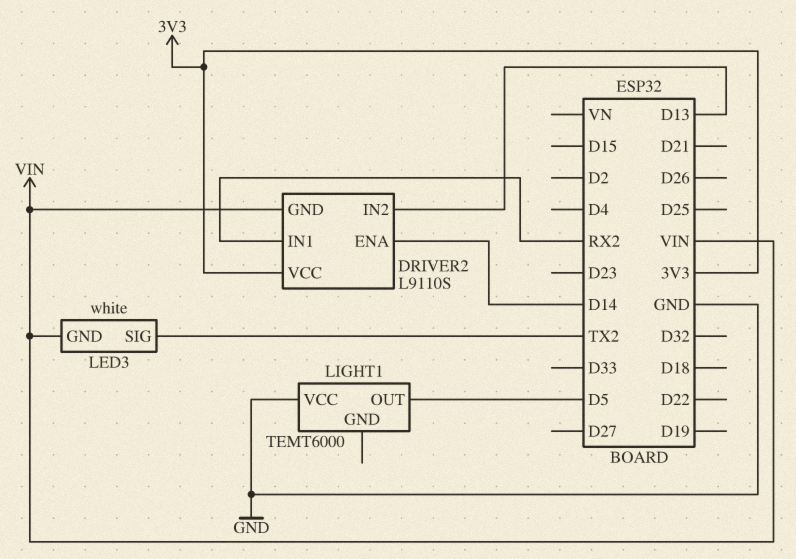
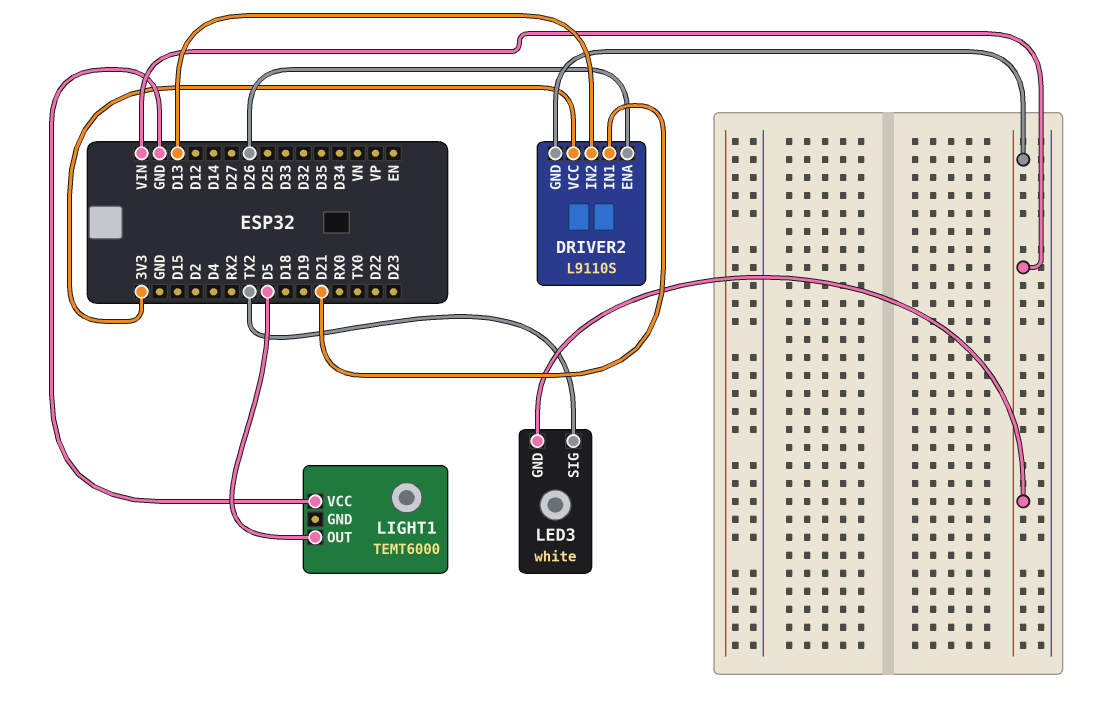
DRIVER2 pin ENA: D14 -> D26
DRIVER2 pin IN1: RX2 -> D21

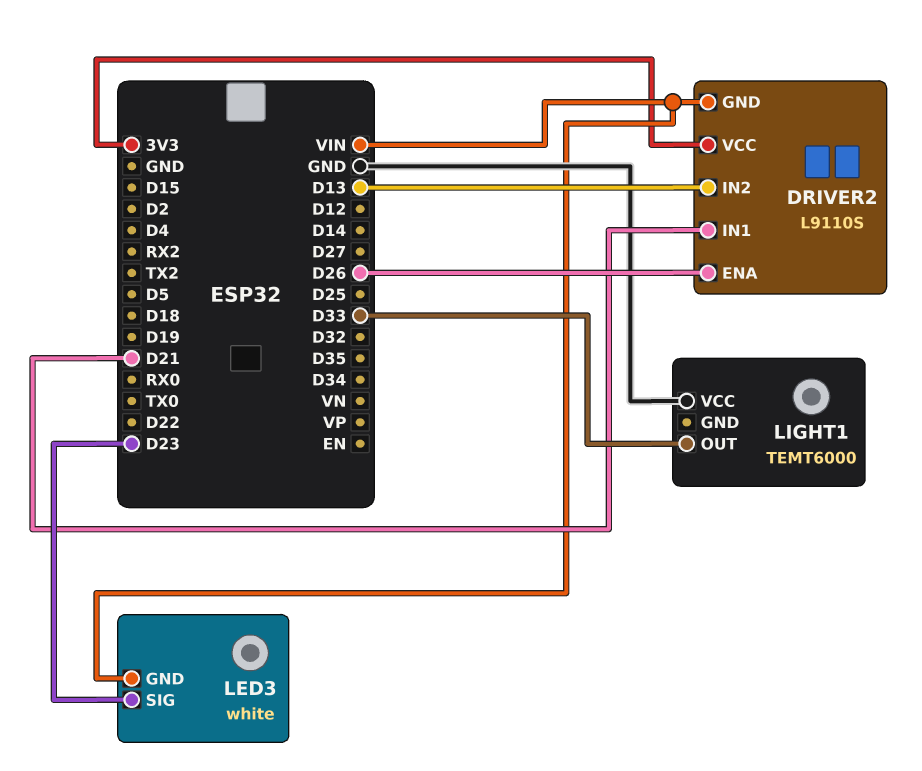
LED3 pin SIG: TX2 -> D23
LIGHT1 pin OUT: D5 -> D33

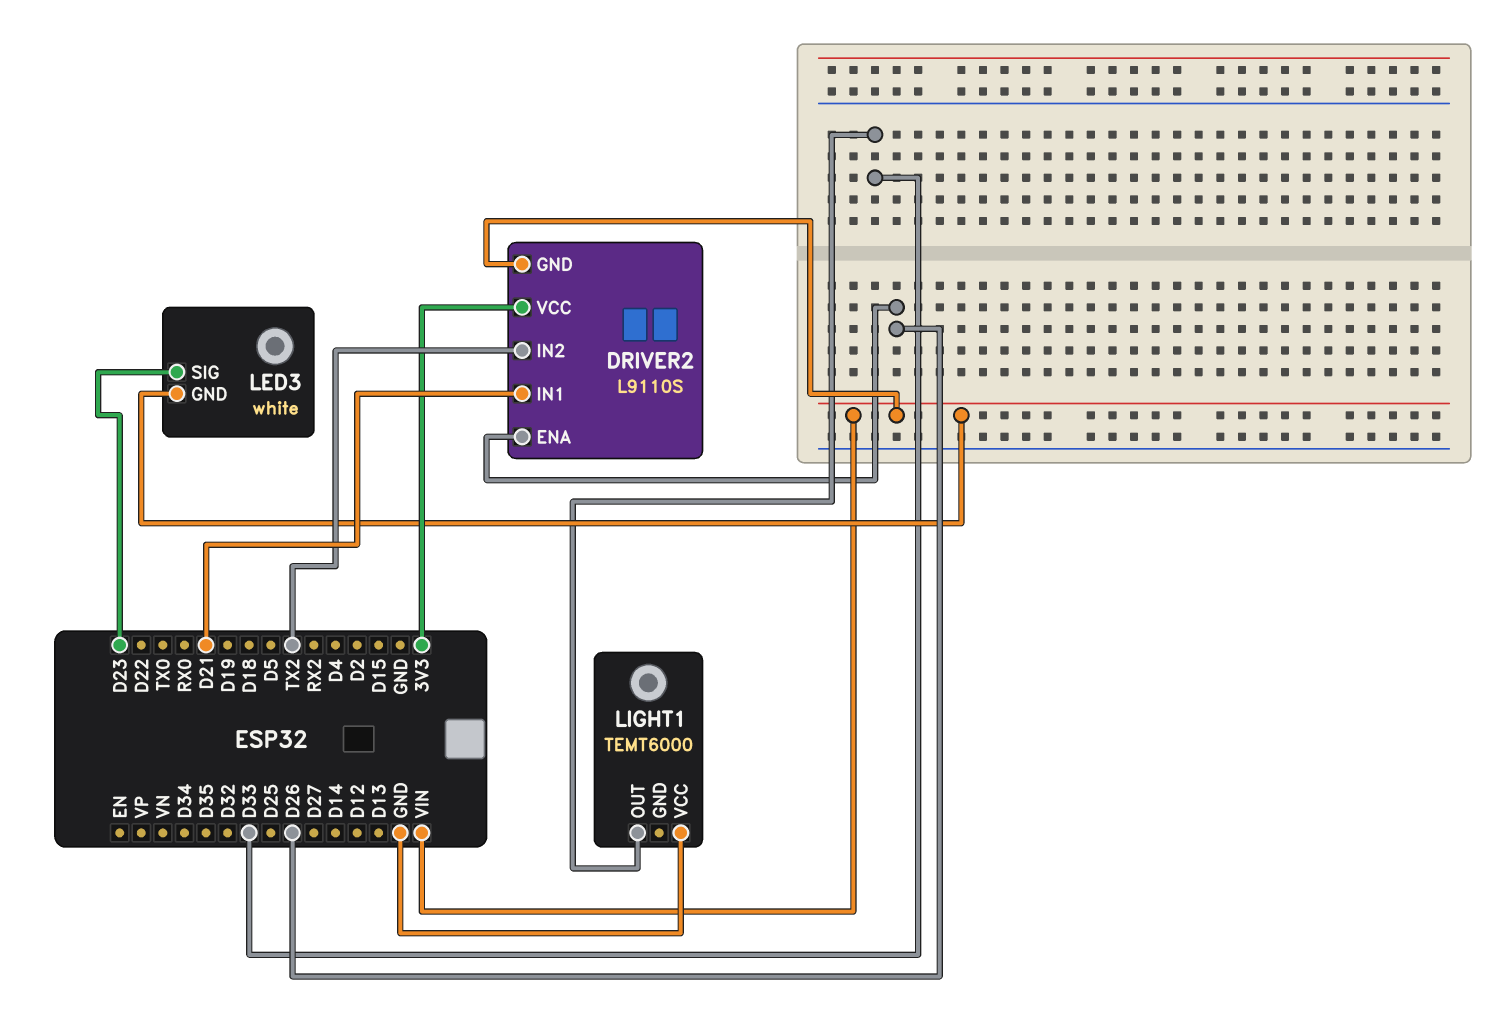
DRIVER2 pin IN2: D13 -> TX2

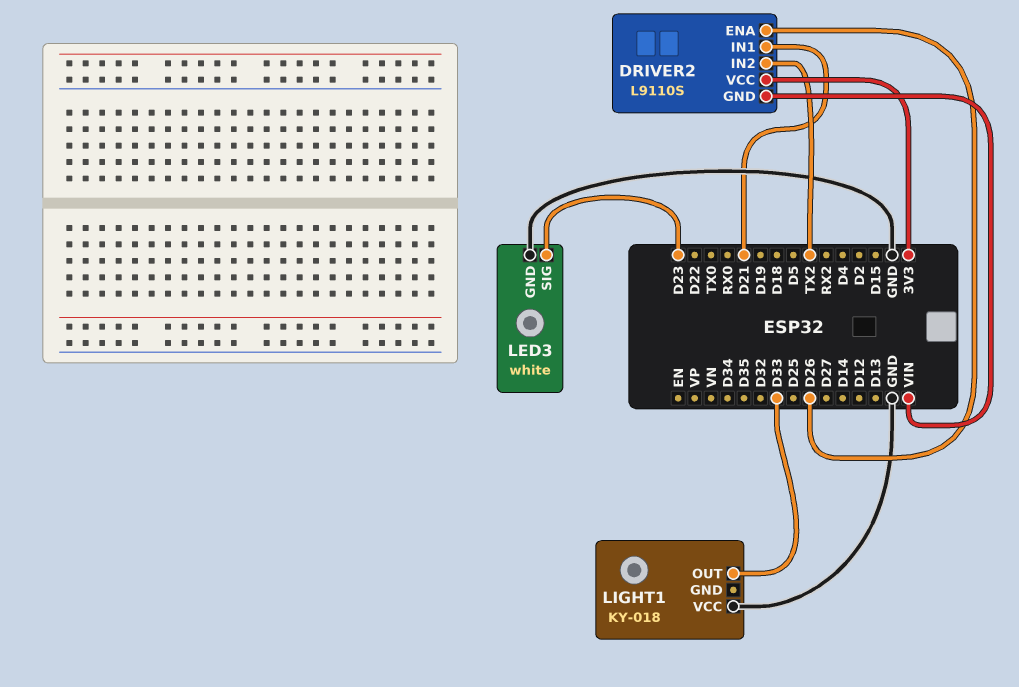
LED3 pin GND: VIN -> GND
LIGHT1: TEMT6000 -> KY-018

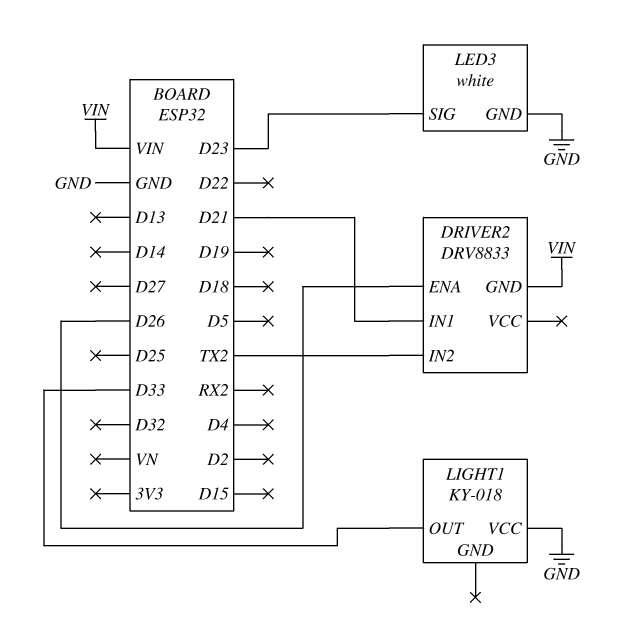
DRIVER2: L9110S -> DRV8833
DRIVER2 pin VCC: 3V3 -> none

